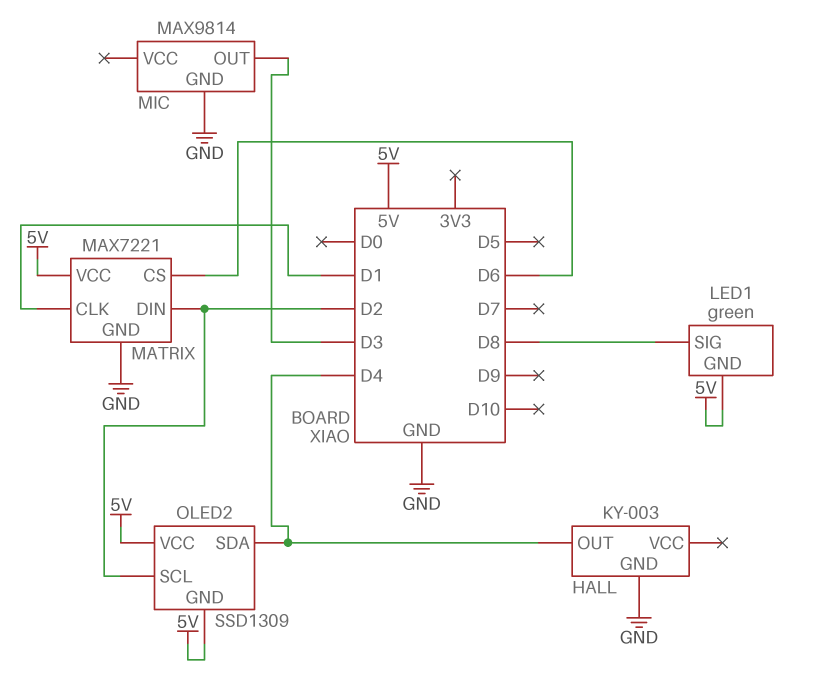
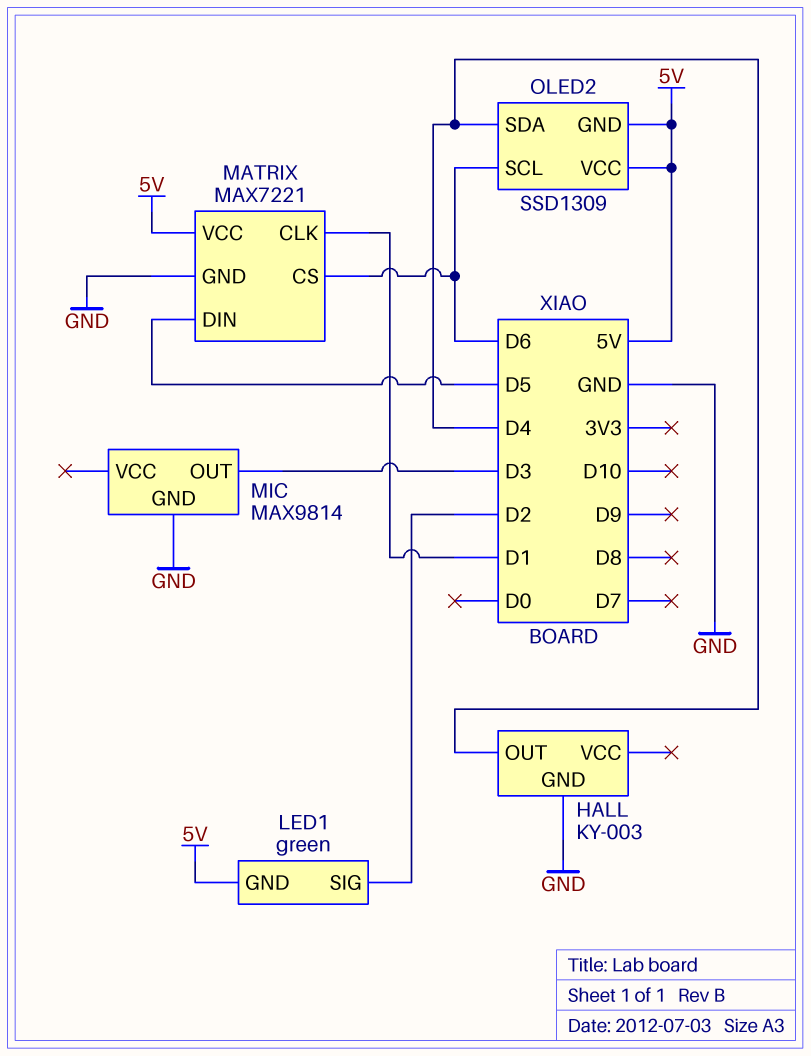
LED1 pin SIG: D8 -> D2
MATRIX pin DIN: D2 -> D5
OLED2 pin SCL: D2 -> D6

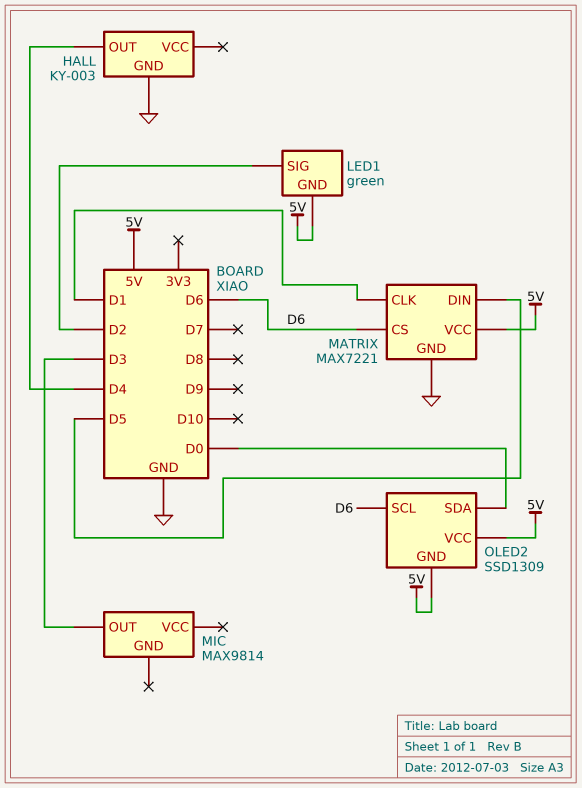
MIC pin GND: GND -> none
OLED2 pin SDA: D4 -> D0

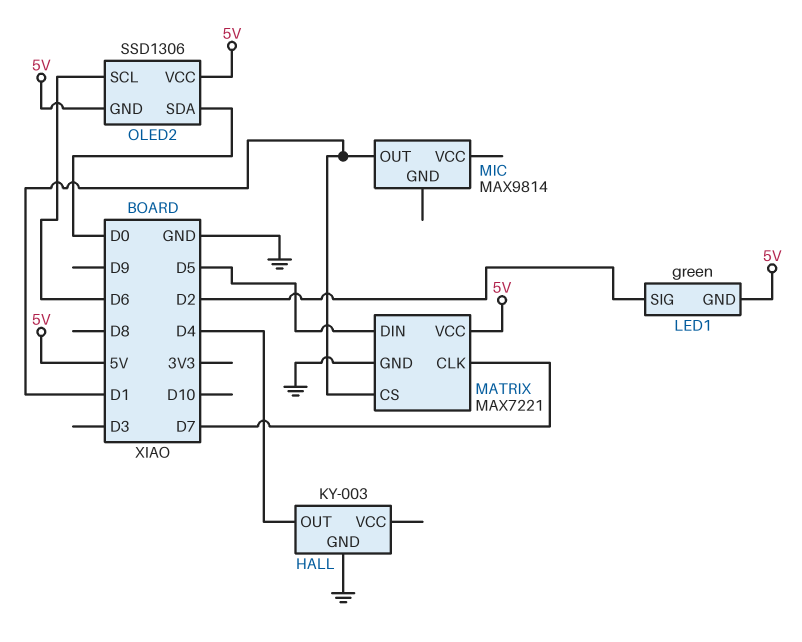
MATRIX pin CLK: D1 -> D7
MATRIX pin CS: D6 -> D1
MIC pin OUT: D3 -> D1
OLED2: SSD1309 -> SSD1306

